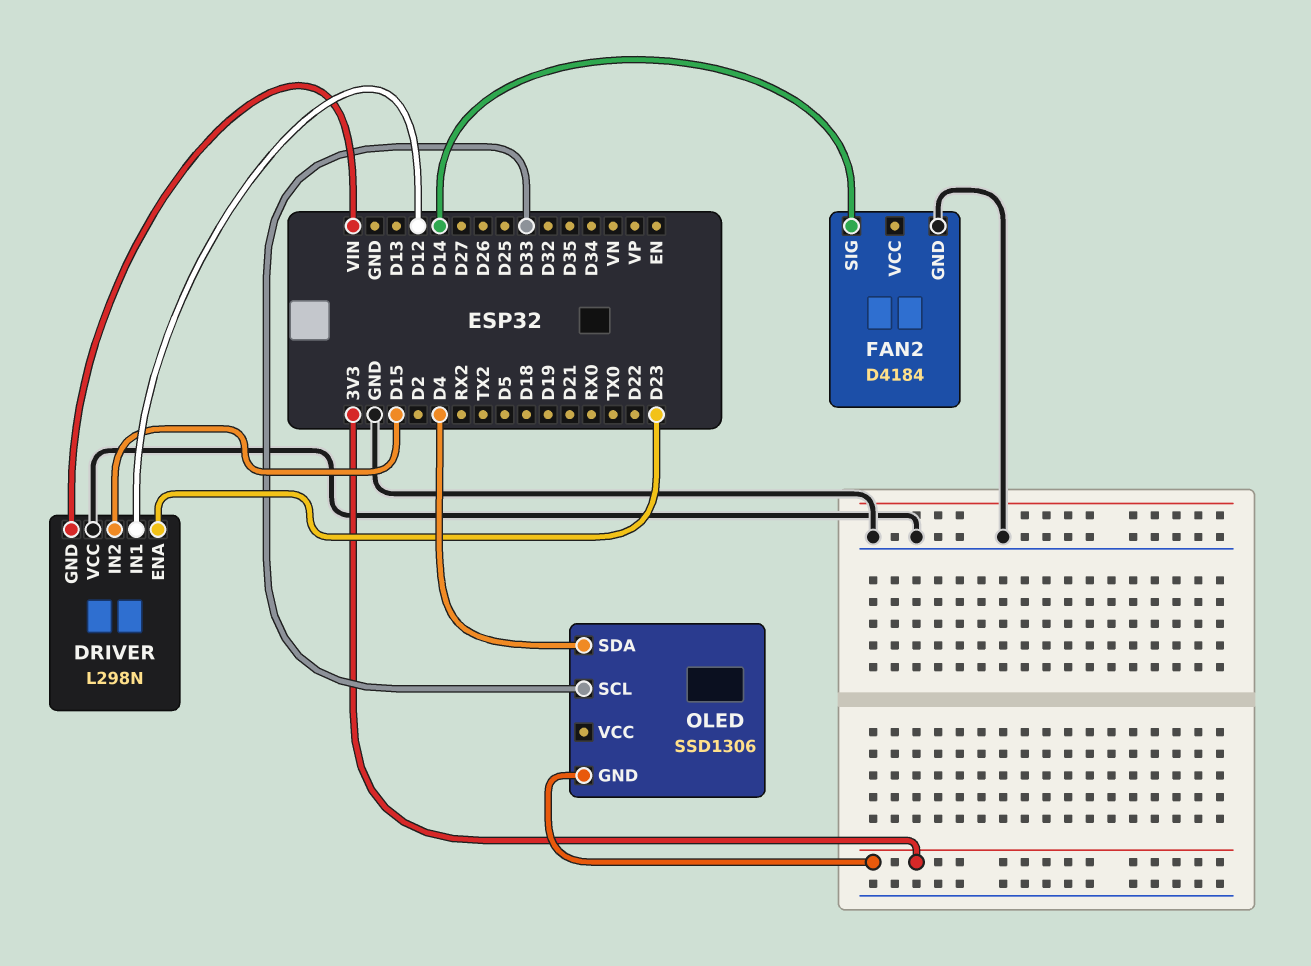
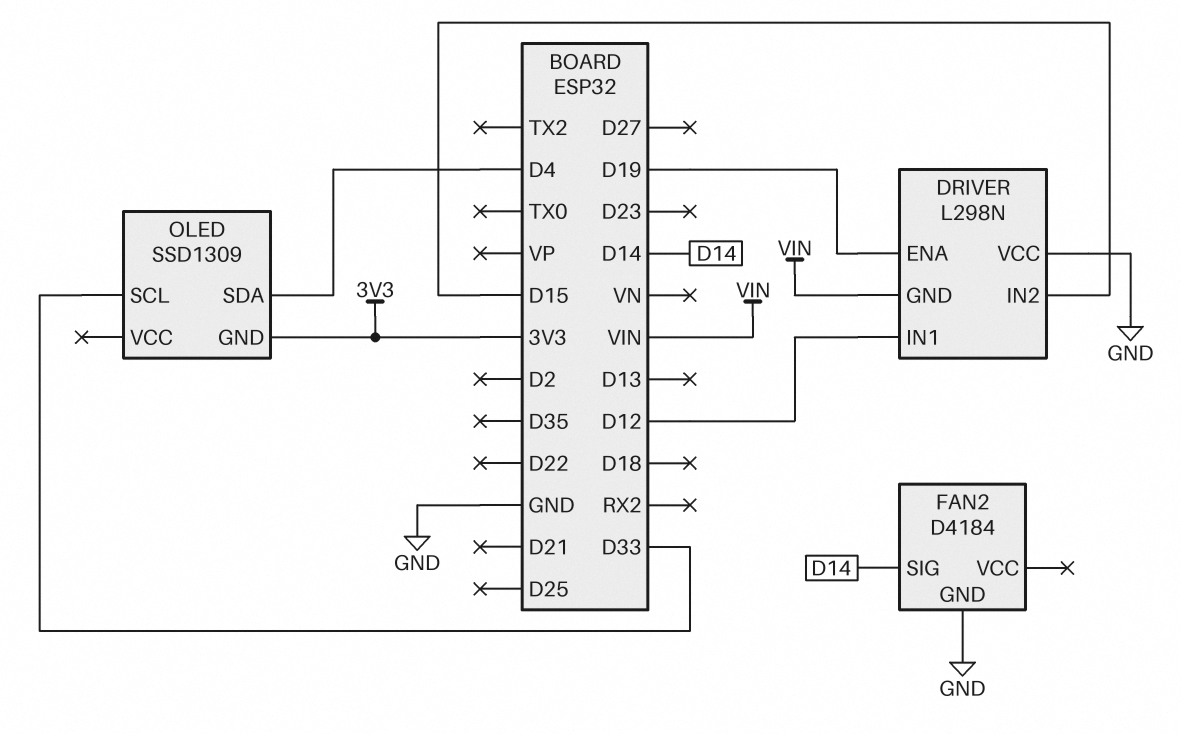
DRIVER pin ENA: D23 -> D19
OLED: SSD1306 -> SSD1309

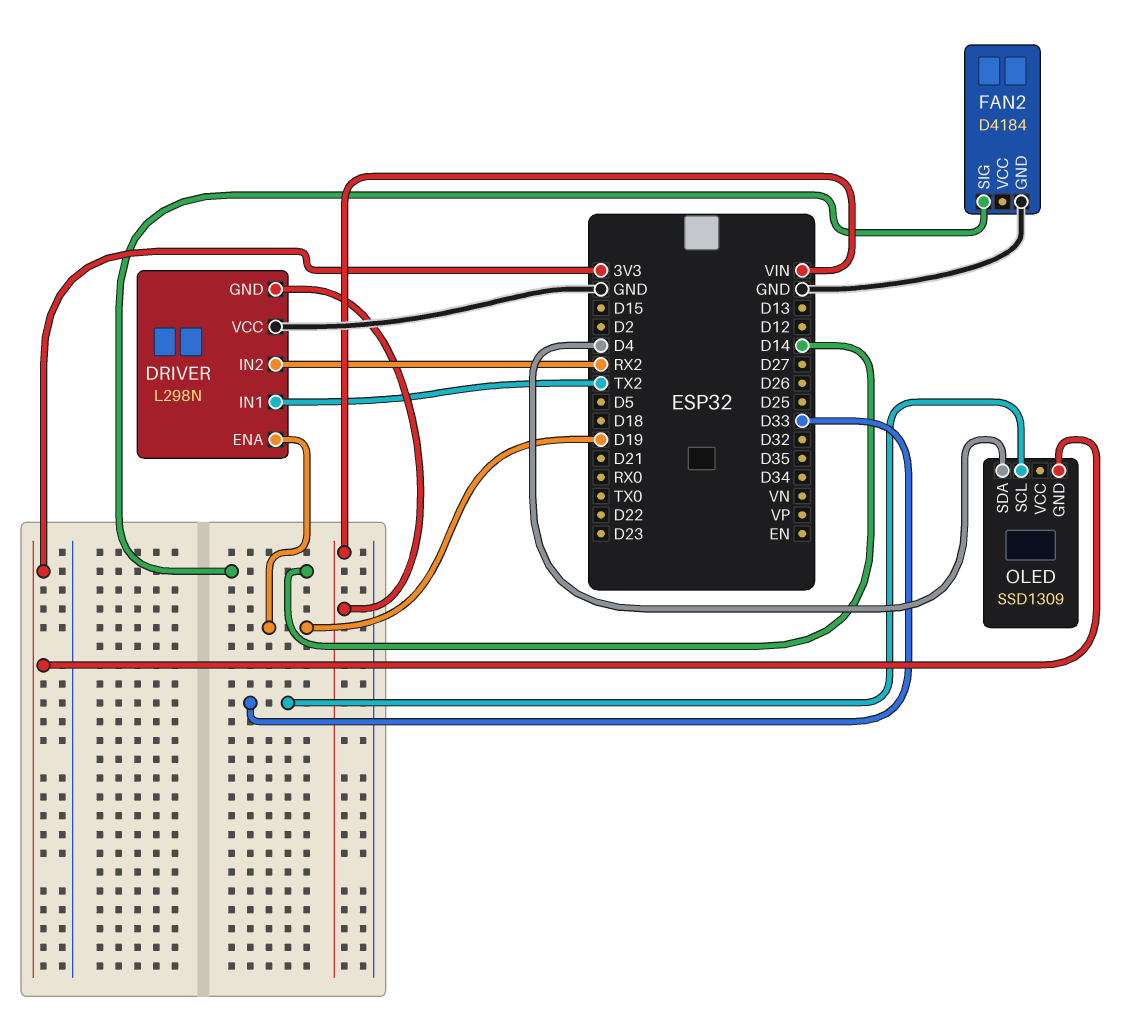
DRIVER pin IN1: D12 -> TX2
DRIVER pin IN2: D15 -> RX2

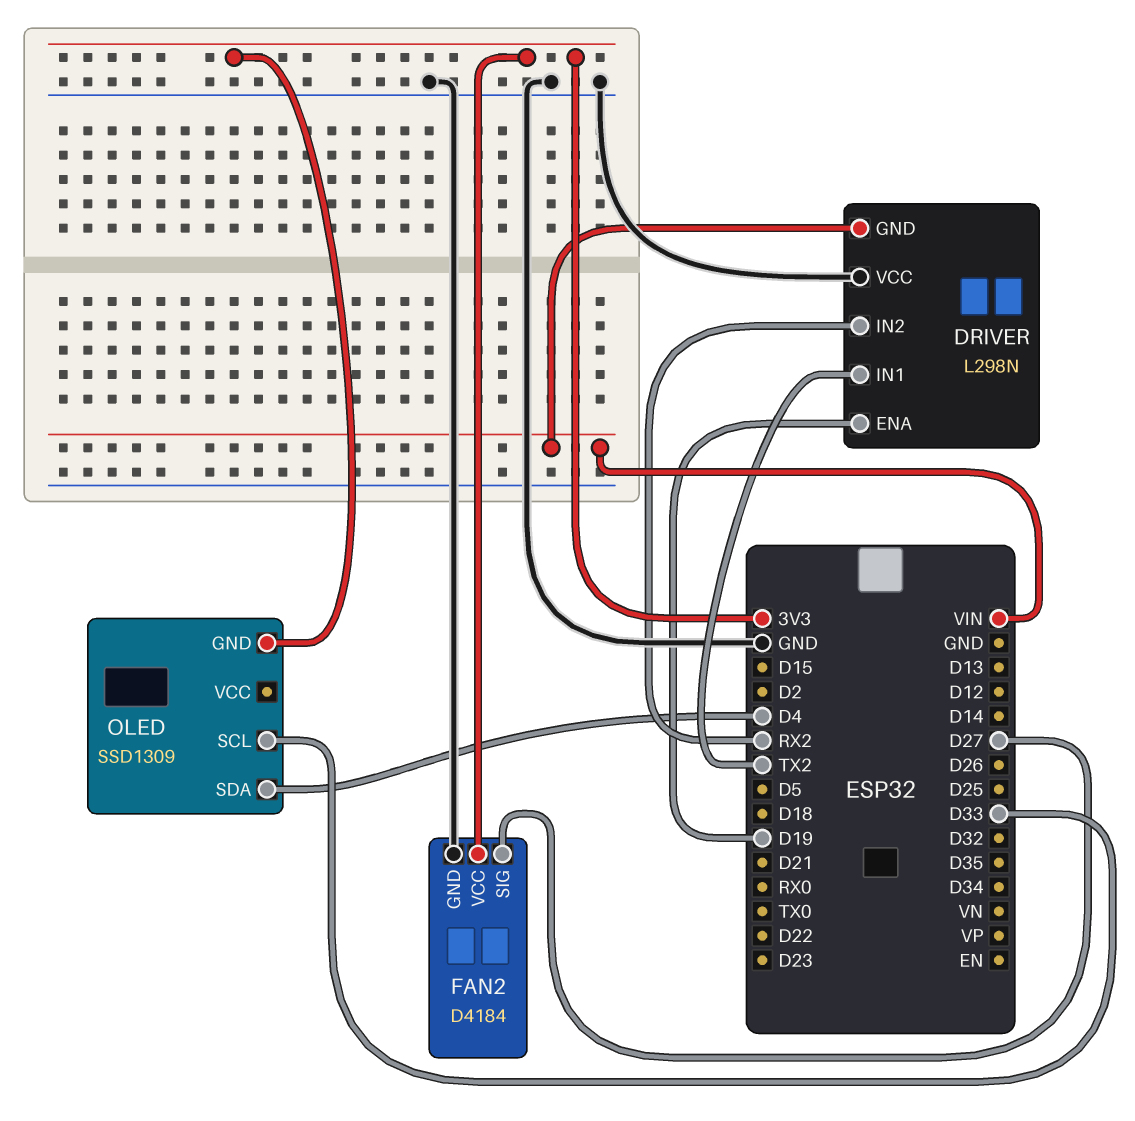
FAN2 pin SIG: D14 -> D27
FAN2 pin VCC: none -> 3V3

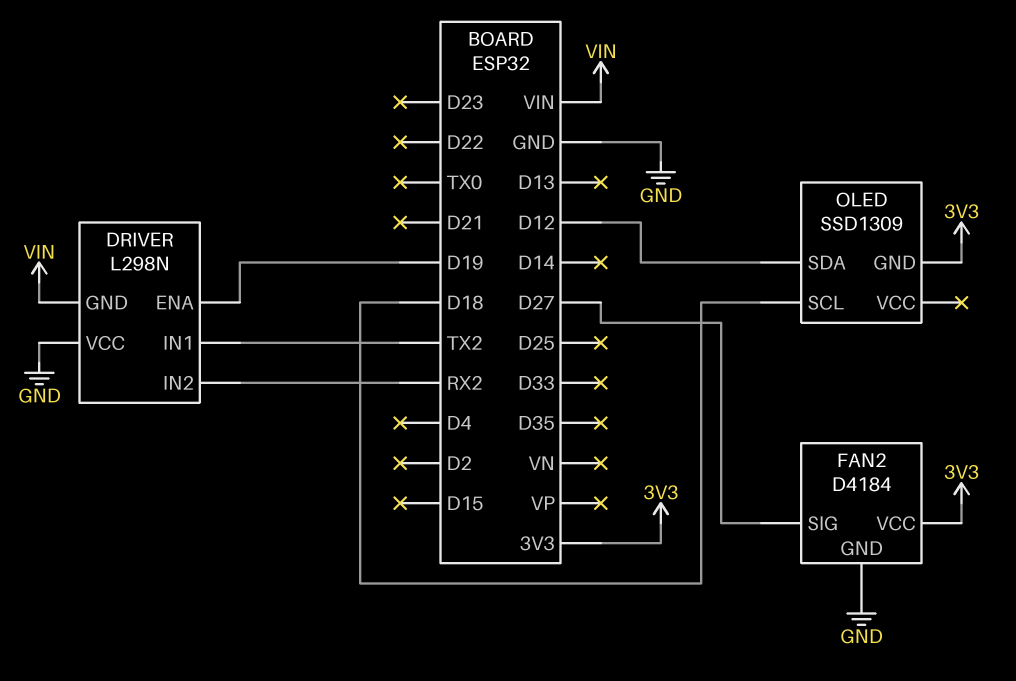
OLED pin SCL: D33 -> D18
OLED pin SDA: D4 -> D12

